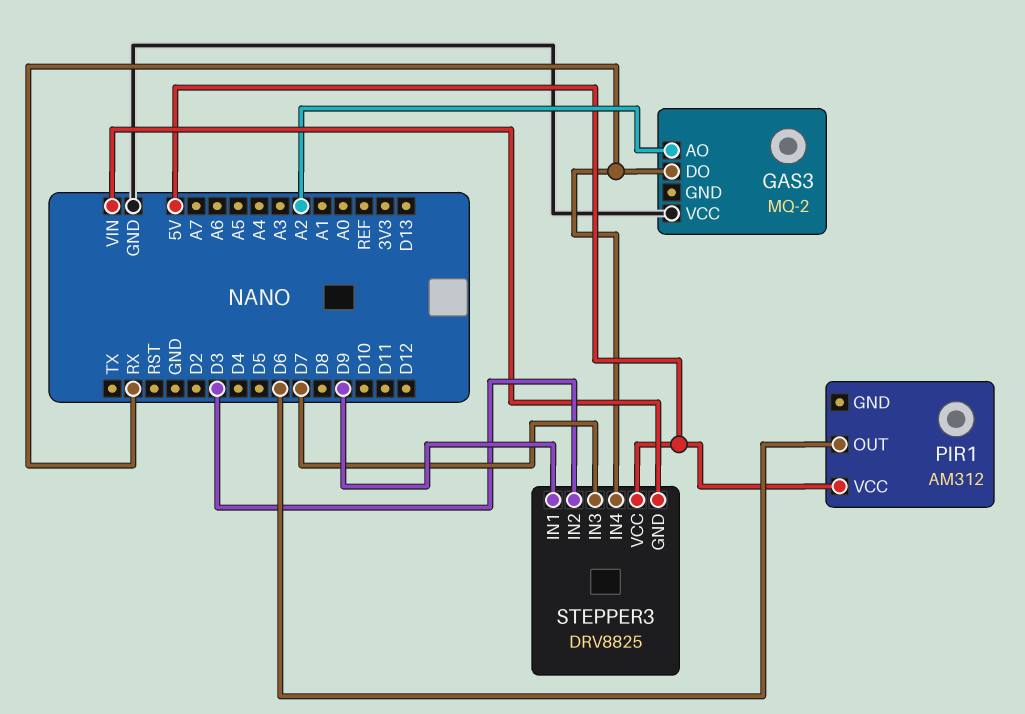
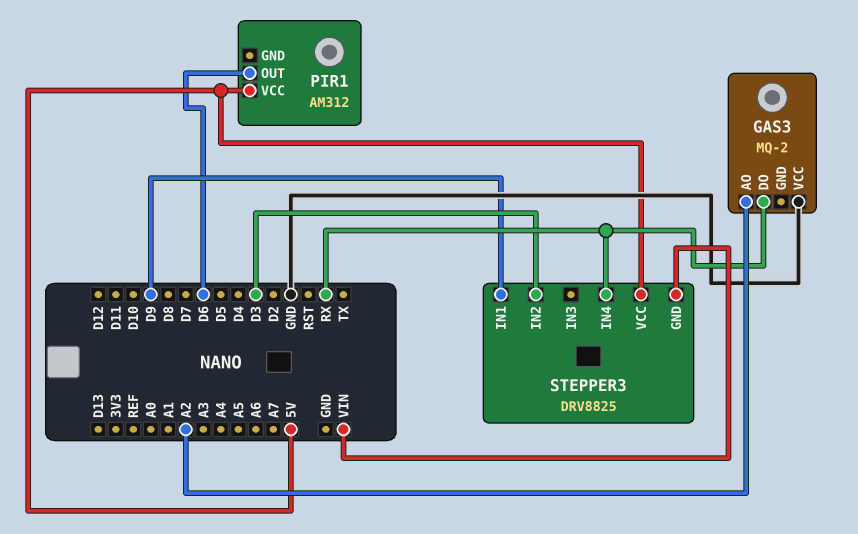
STEPPER3 pin IN3: D7 -> none

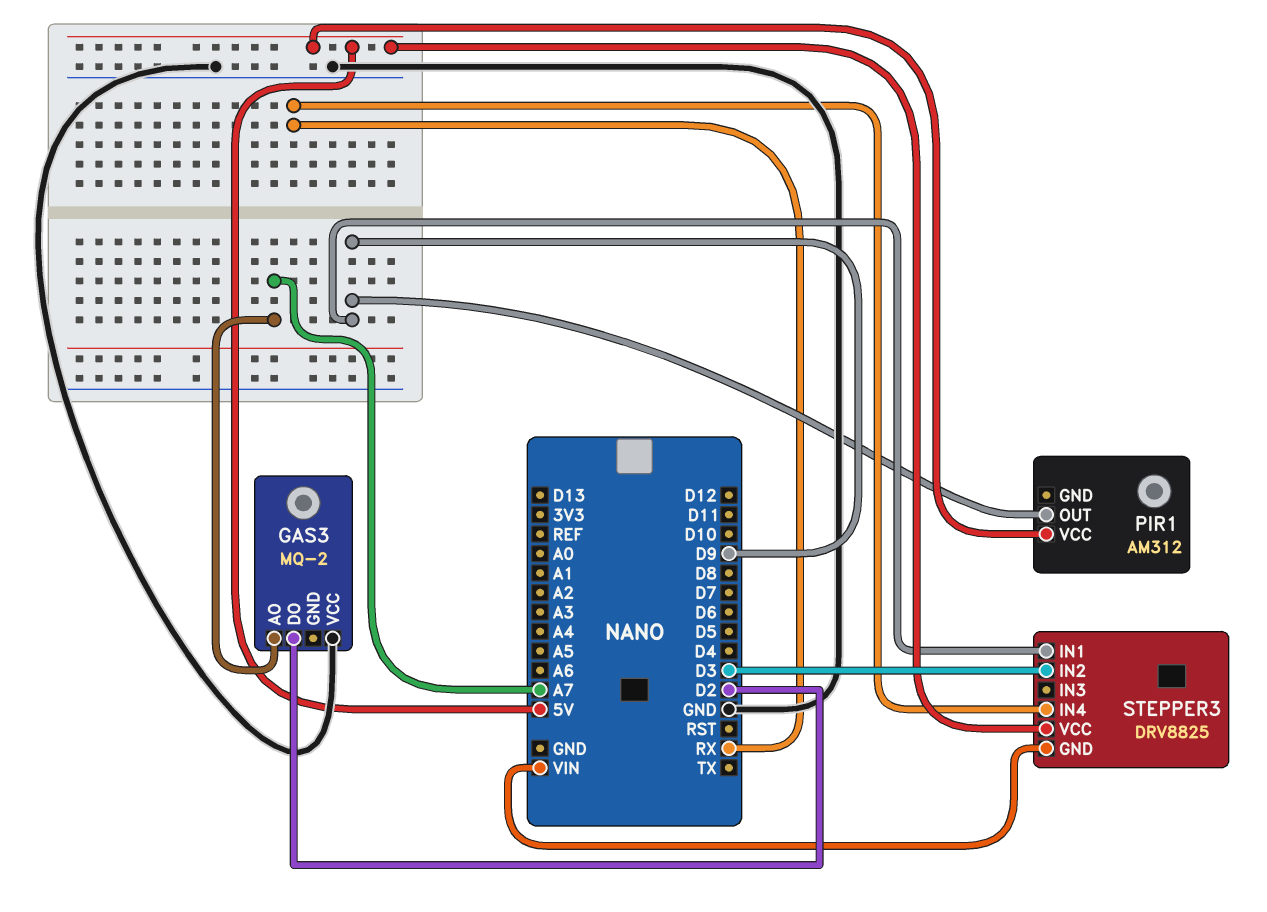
GAS3 pin AO: A2 -> A7
GAS3 pin DO: RX -> D2
PIR1 pin OUT: D6 -> D9

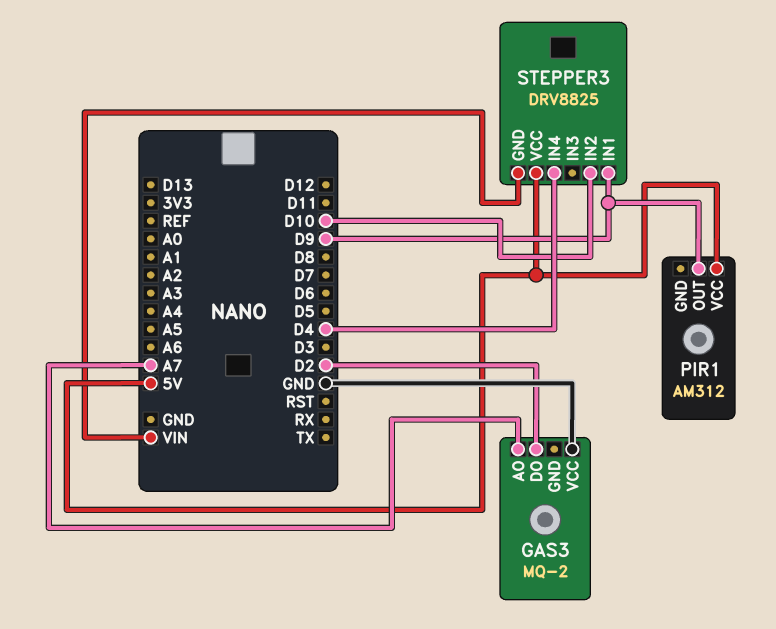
STEPPER3 pin IN2: D3 -> D10
STEPPER3 pin IN4: RX -> D4

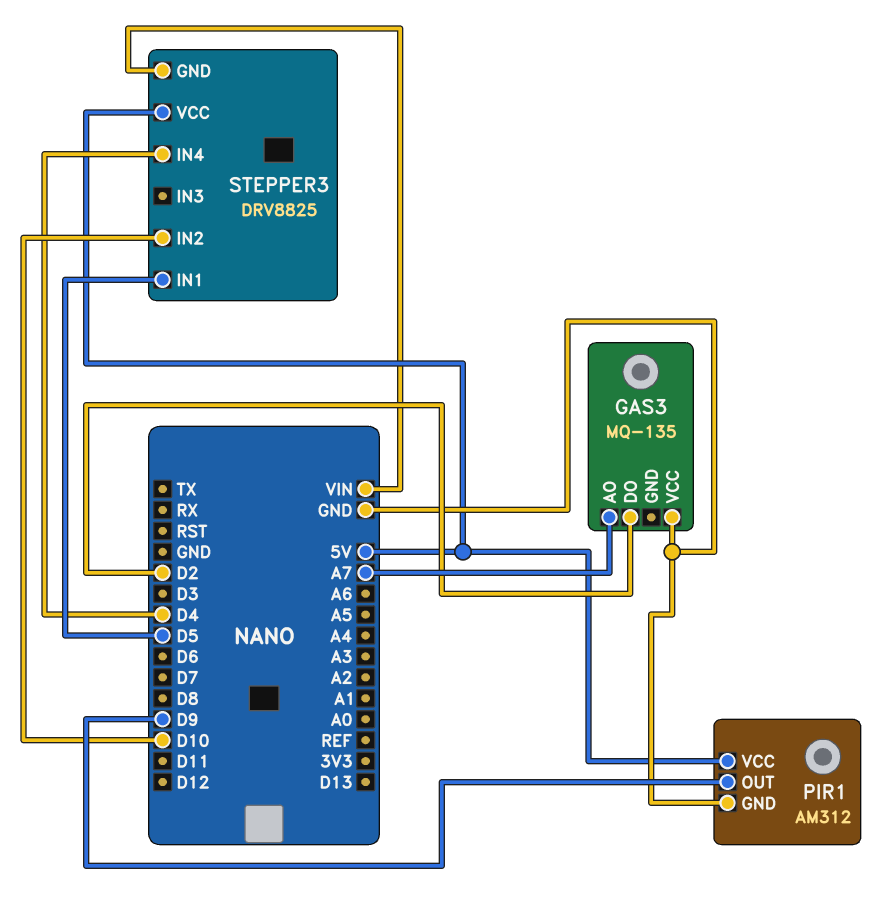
GAS3: MQ-2 -> MQ-135
PIR1 pin GND: none -> GND
STEPPER3 pin IN1: D9 -> D5

